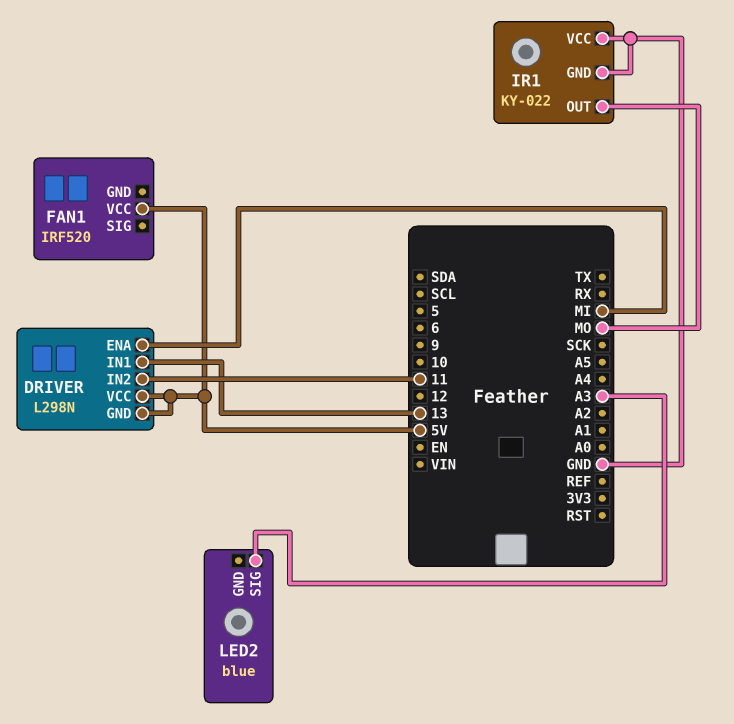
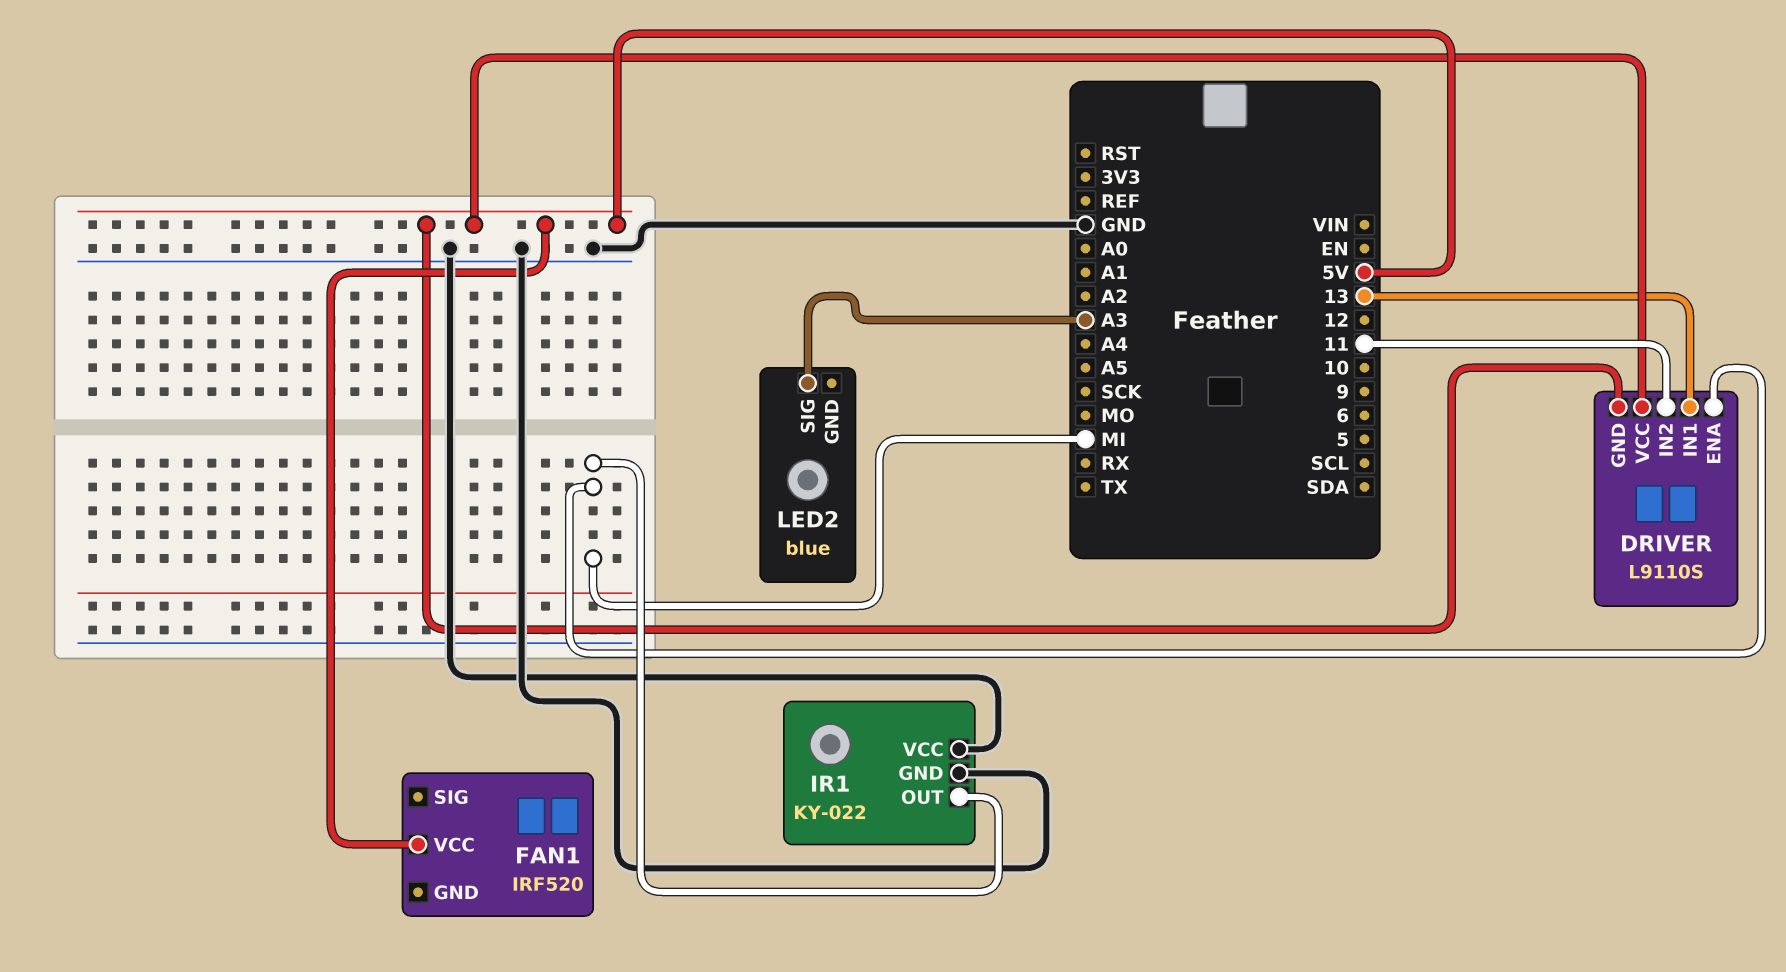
DRIVER: L298N -> L9110S
IR1 pin OUT: MO -> MI

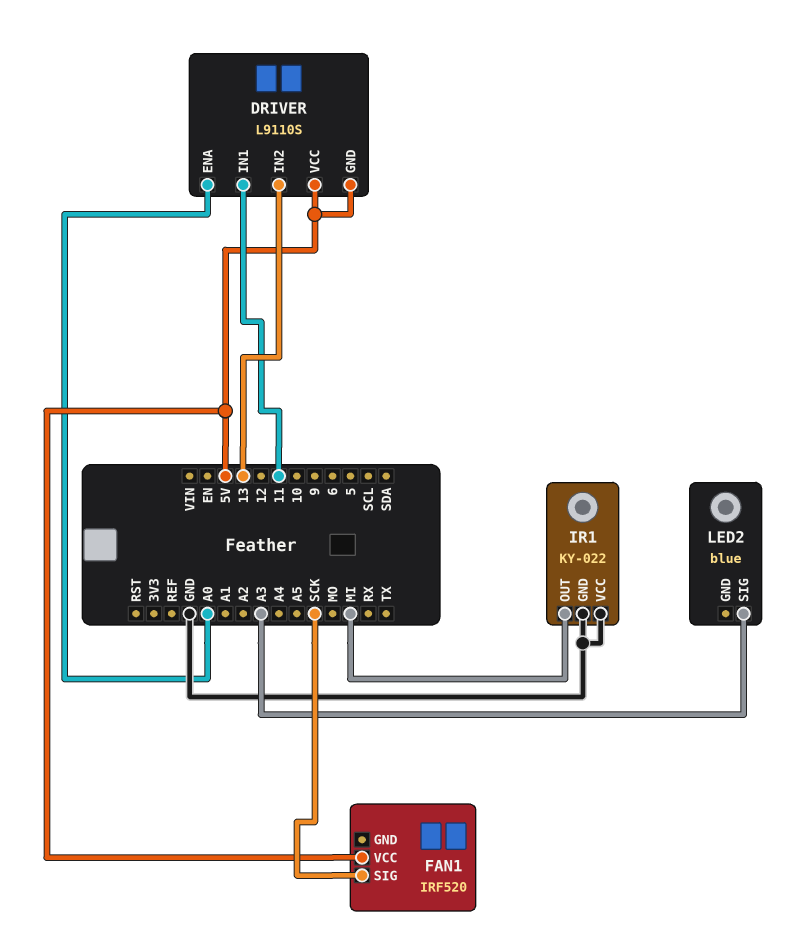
DRIVER pin ENA: MI -> A0
DRIVER pin IN1: 13 -> 11
DRIVER pin IN2: 11 -> 13
FAN1 pin SIG: none -> SCK

